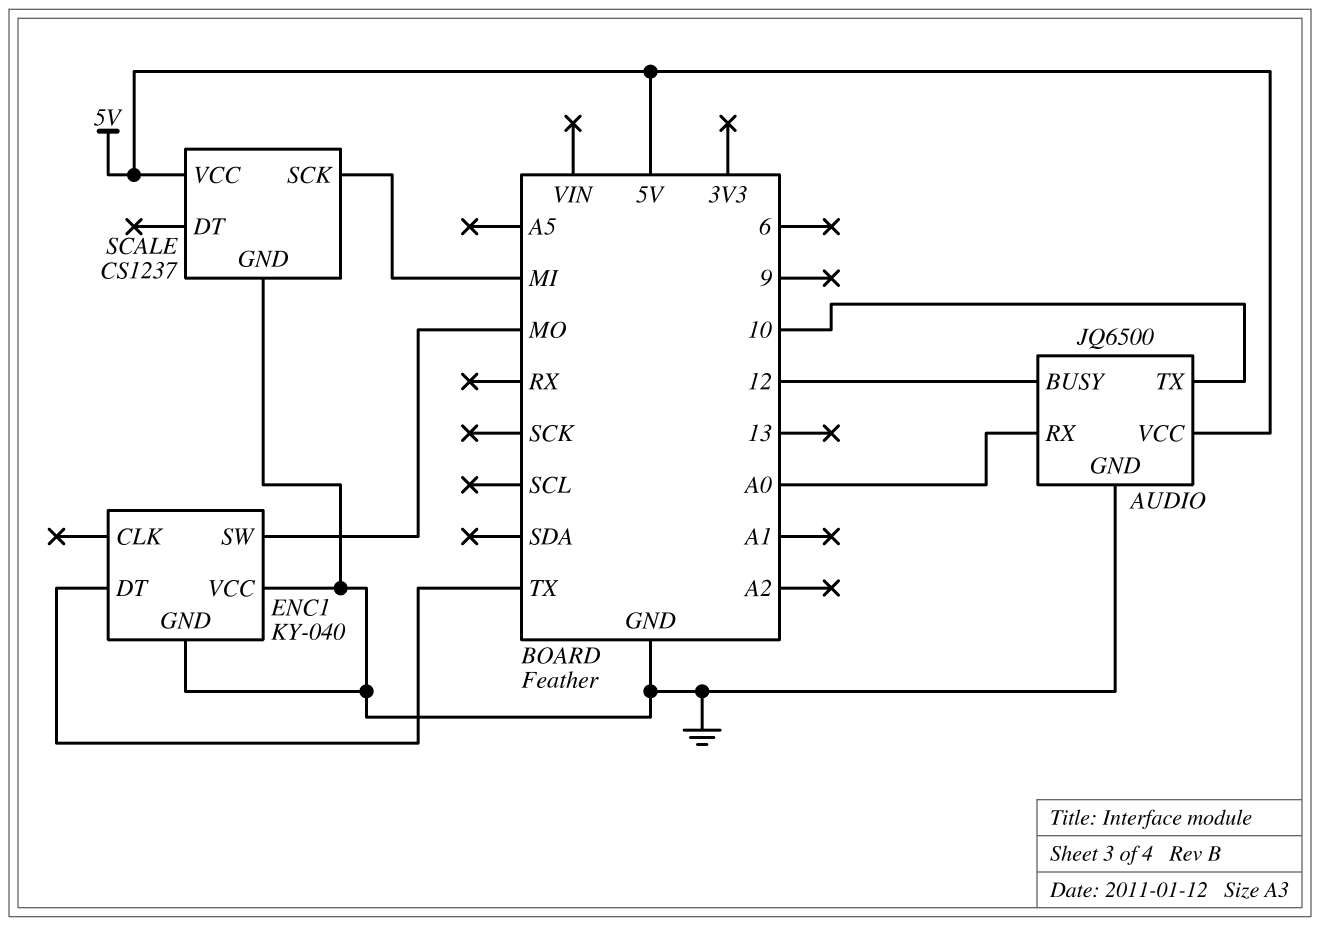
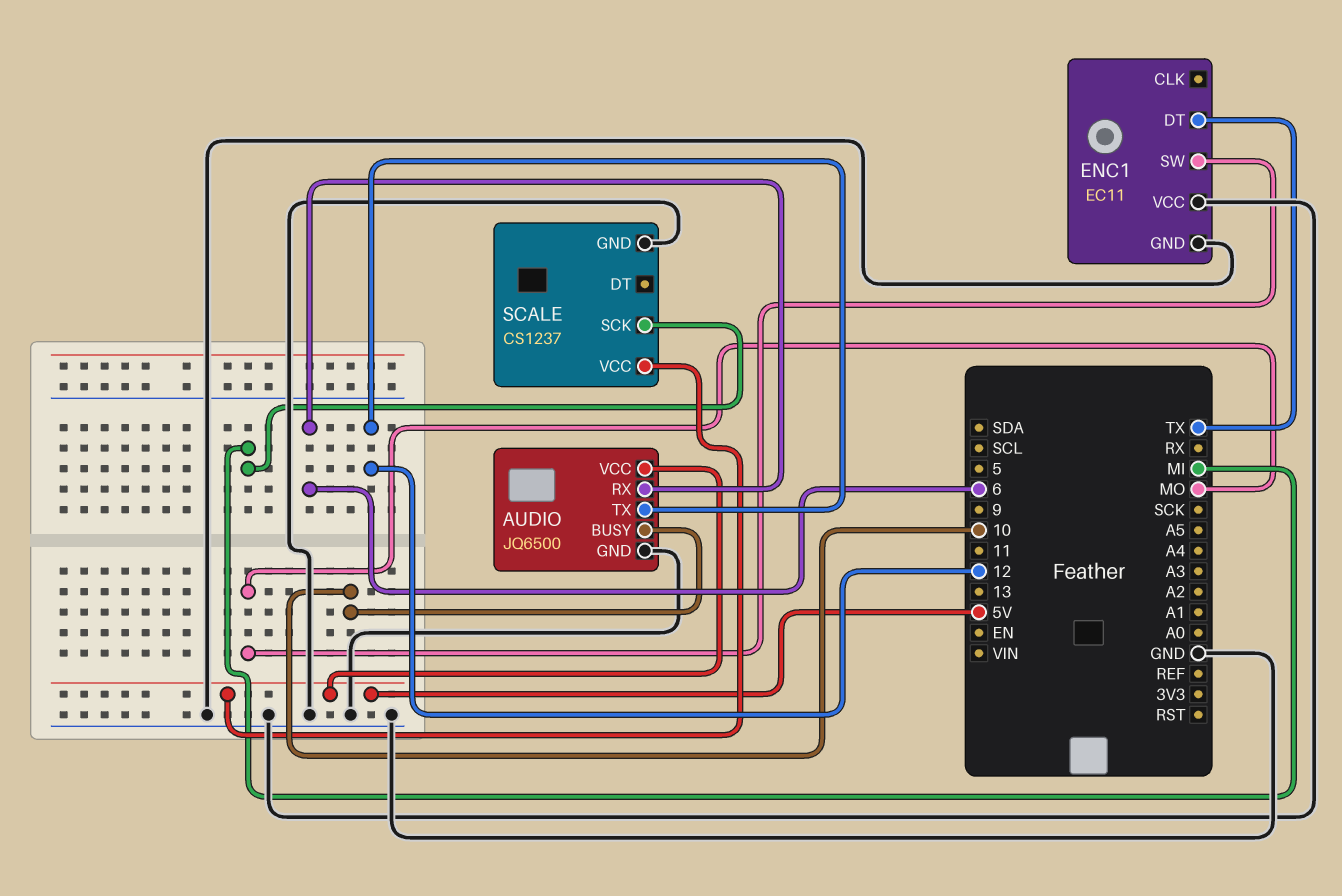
AUDIO pin BUSY: 12 -> 10
AUDIO pin RX: A0 -> 6
AUDIO pin TX: 10 -> 12
ENC1: KY-040 -> EC11

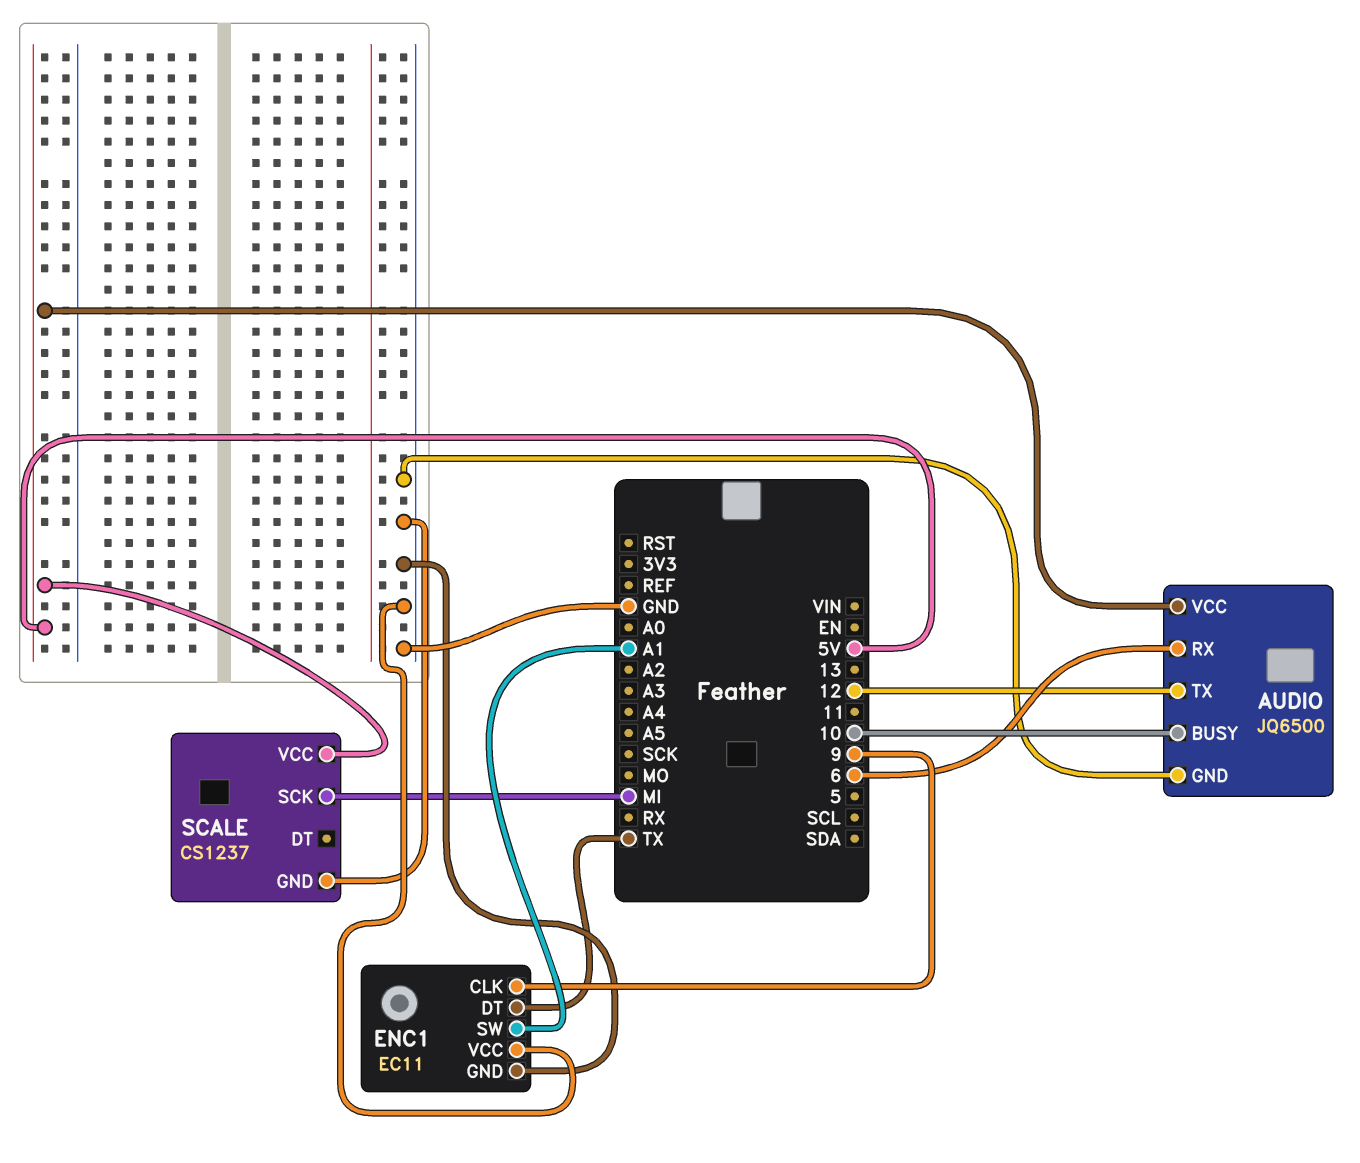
ENC1 pin CLK: none -> 9
ENC1 pin SW: MO -> A1

